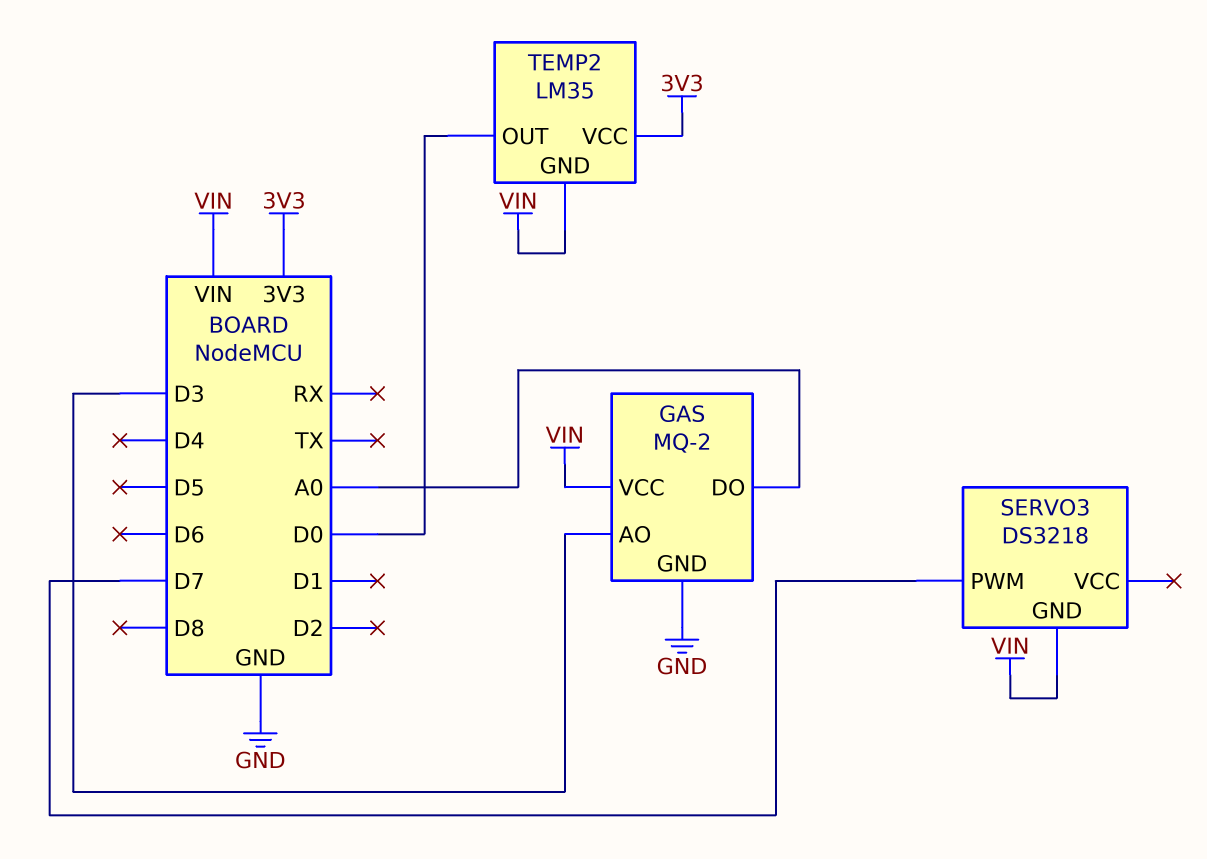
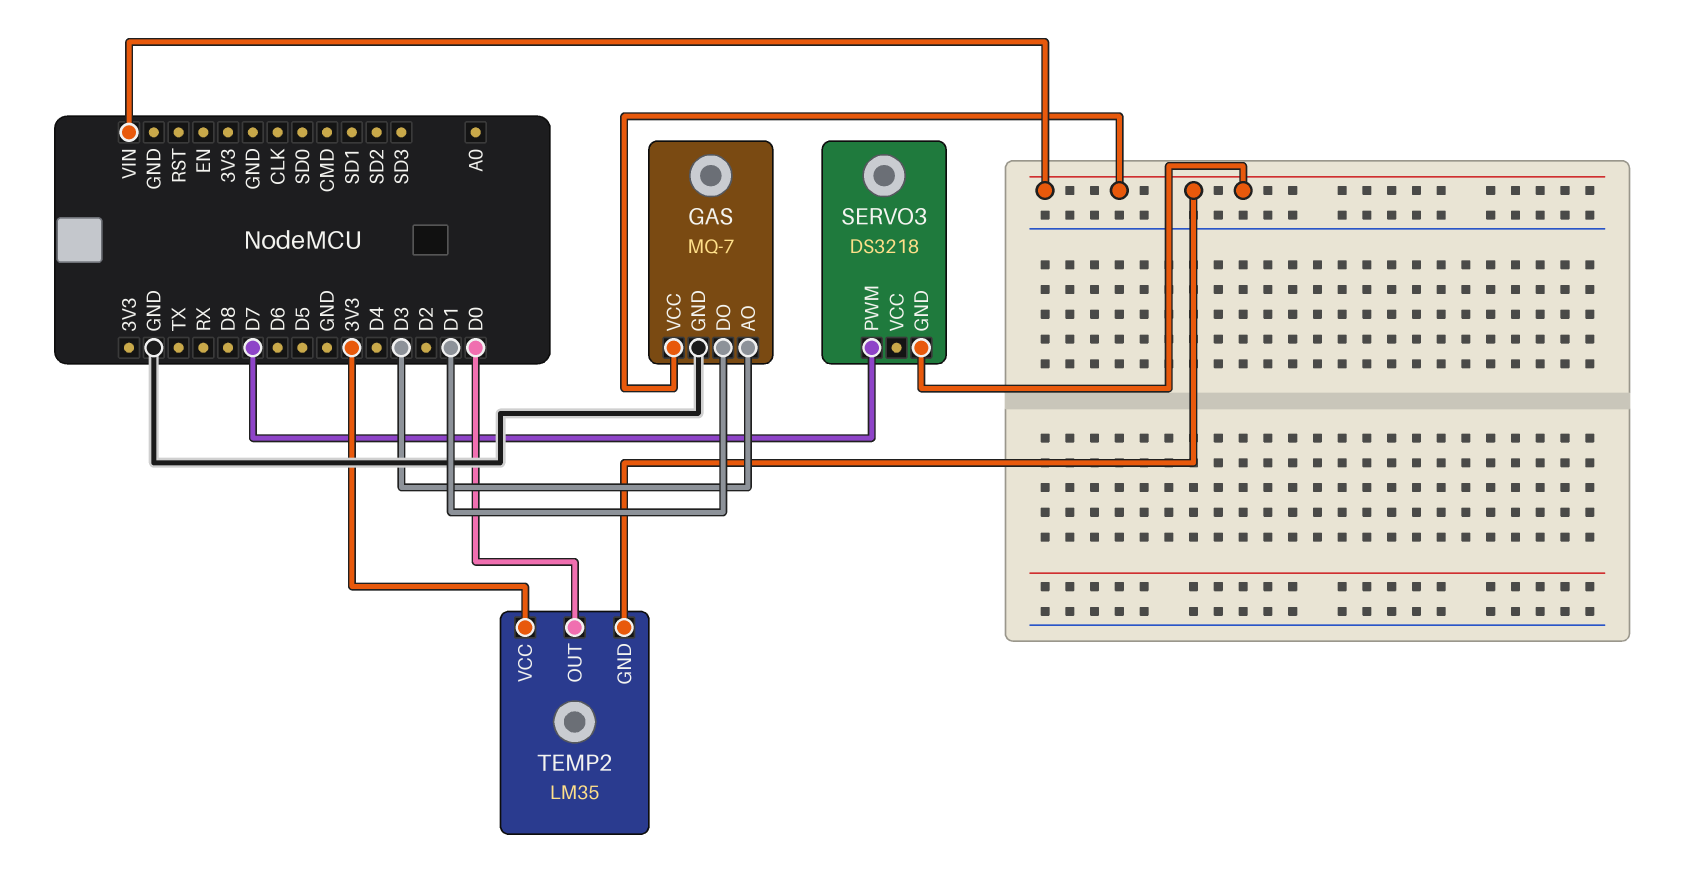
GAS: MQ-2 -> MQ-7
GAS pin DO: A0 -> D1

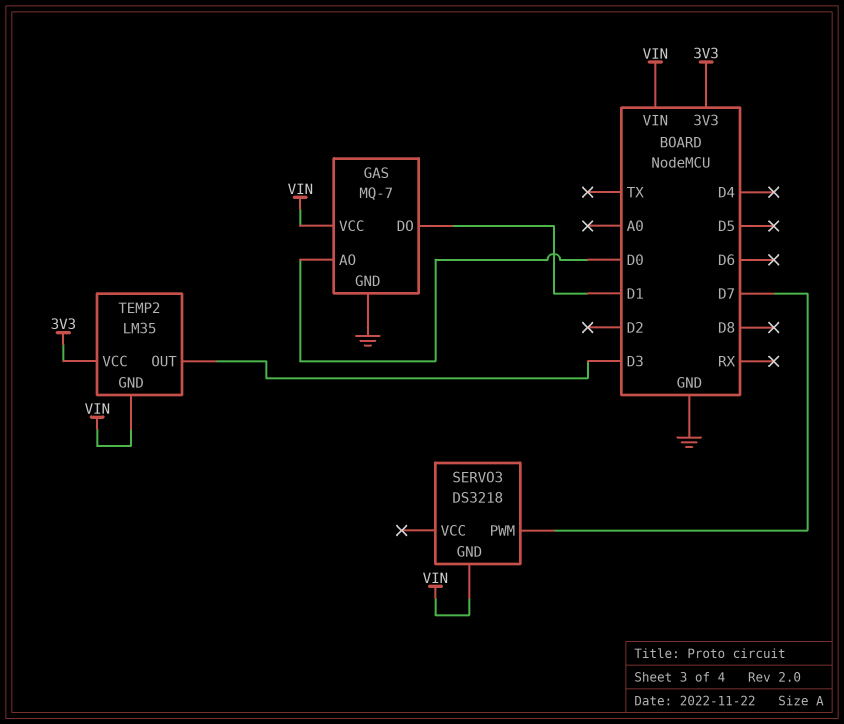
GAS pin AO: D3 -> D0
TEMP2 pin OUT: D0 -> D3

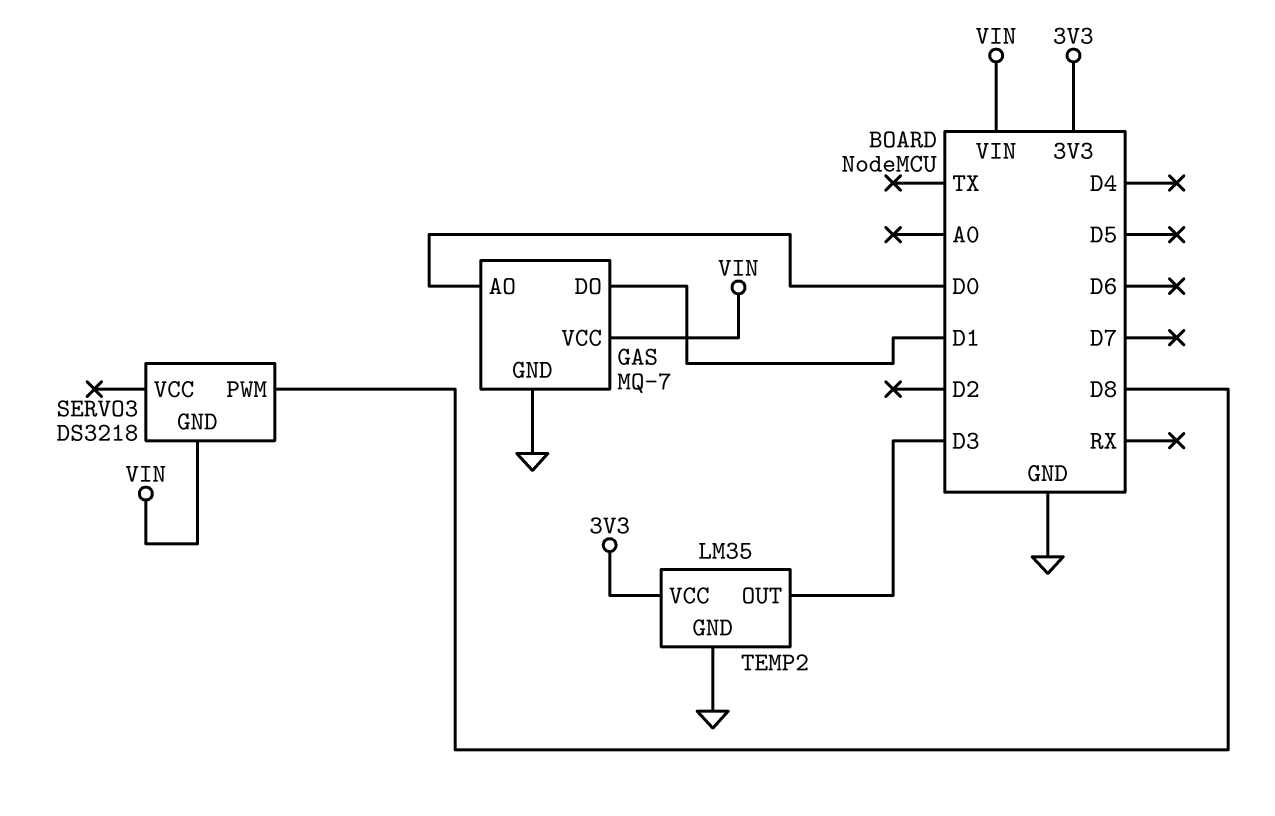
SERVO3 pin PWM: D7 -> D8
TEMP2 pin GND: VIN -> GND

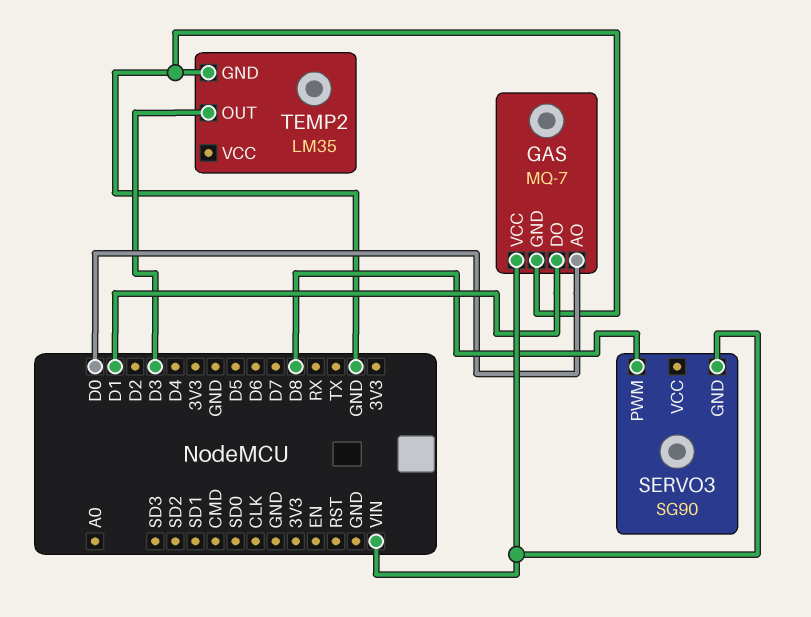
SERVO3: DS3218 -> SG90
TEMP2 pin VCC: 3V3 -> none

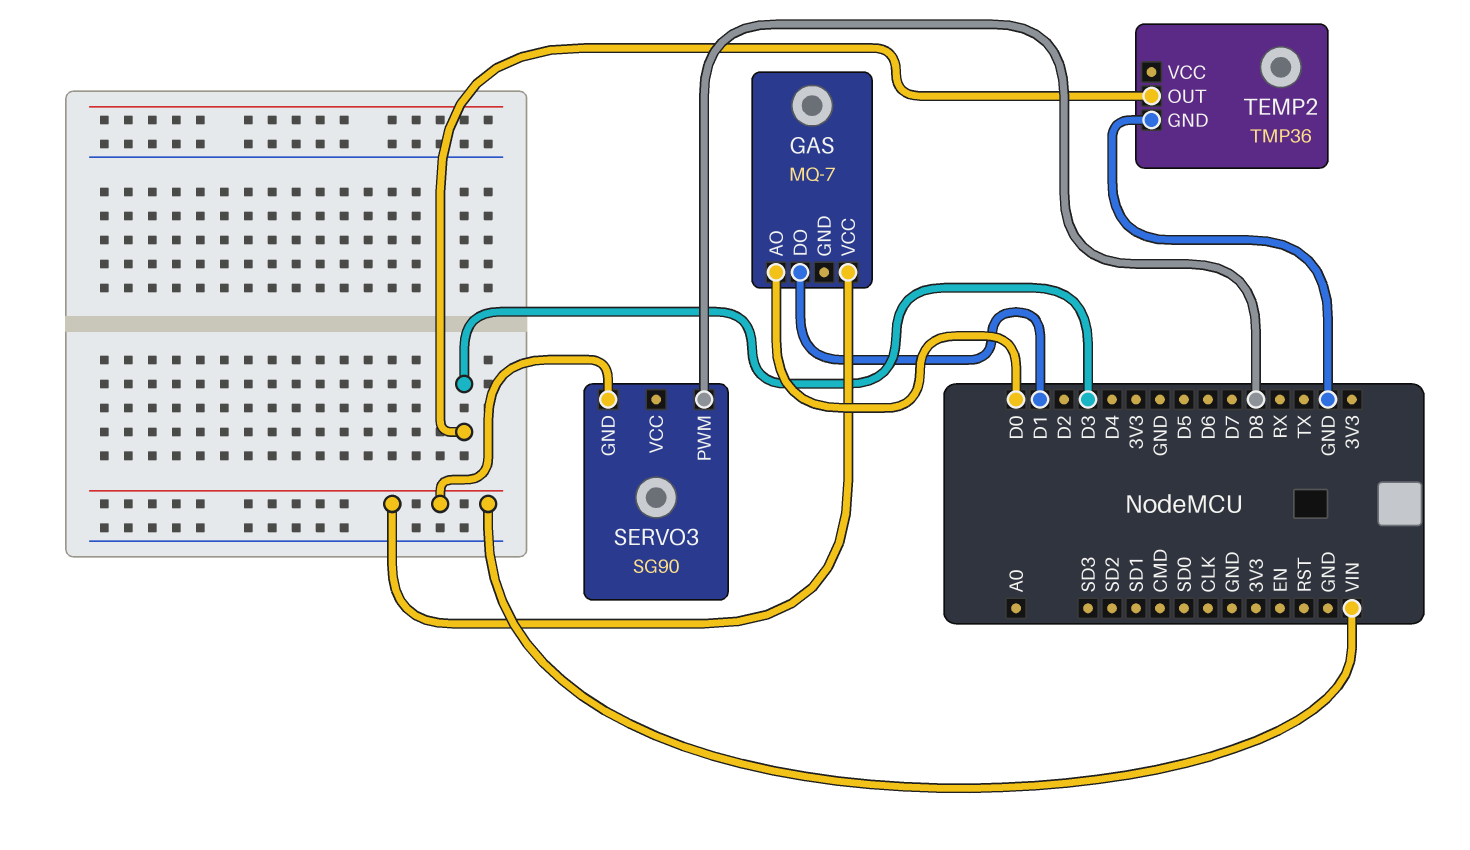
GAS pin GND: GND -> none
TEMP2: LM35 -> TMP36

